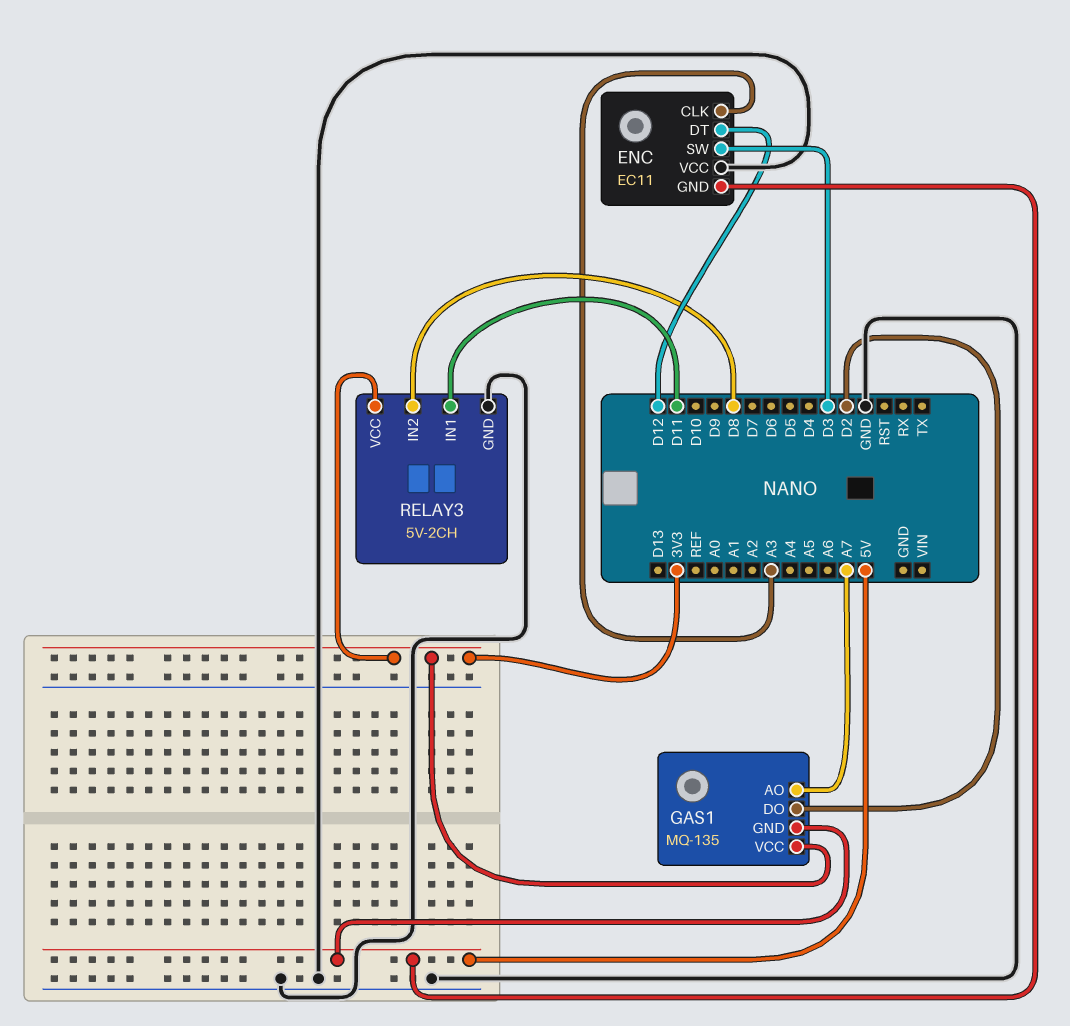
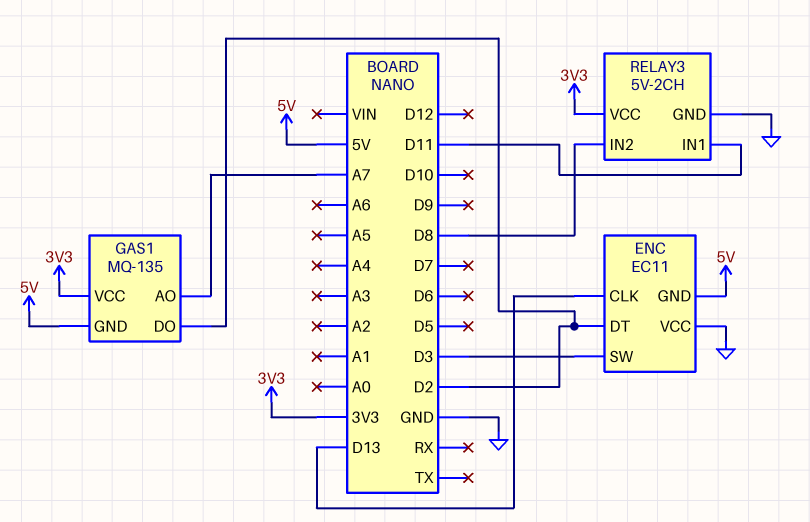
ENC pin CLK: A3 -> D13
ENC pin DT: D12 -> D2

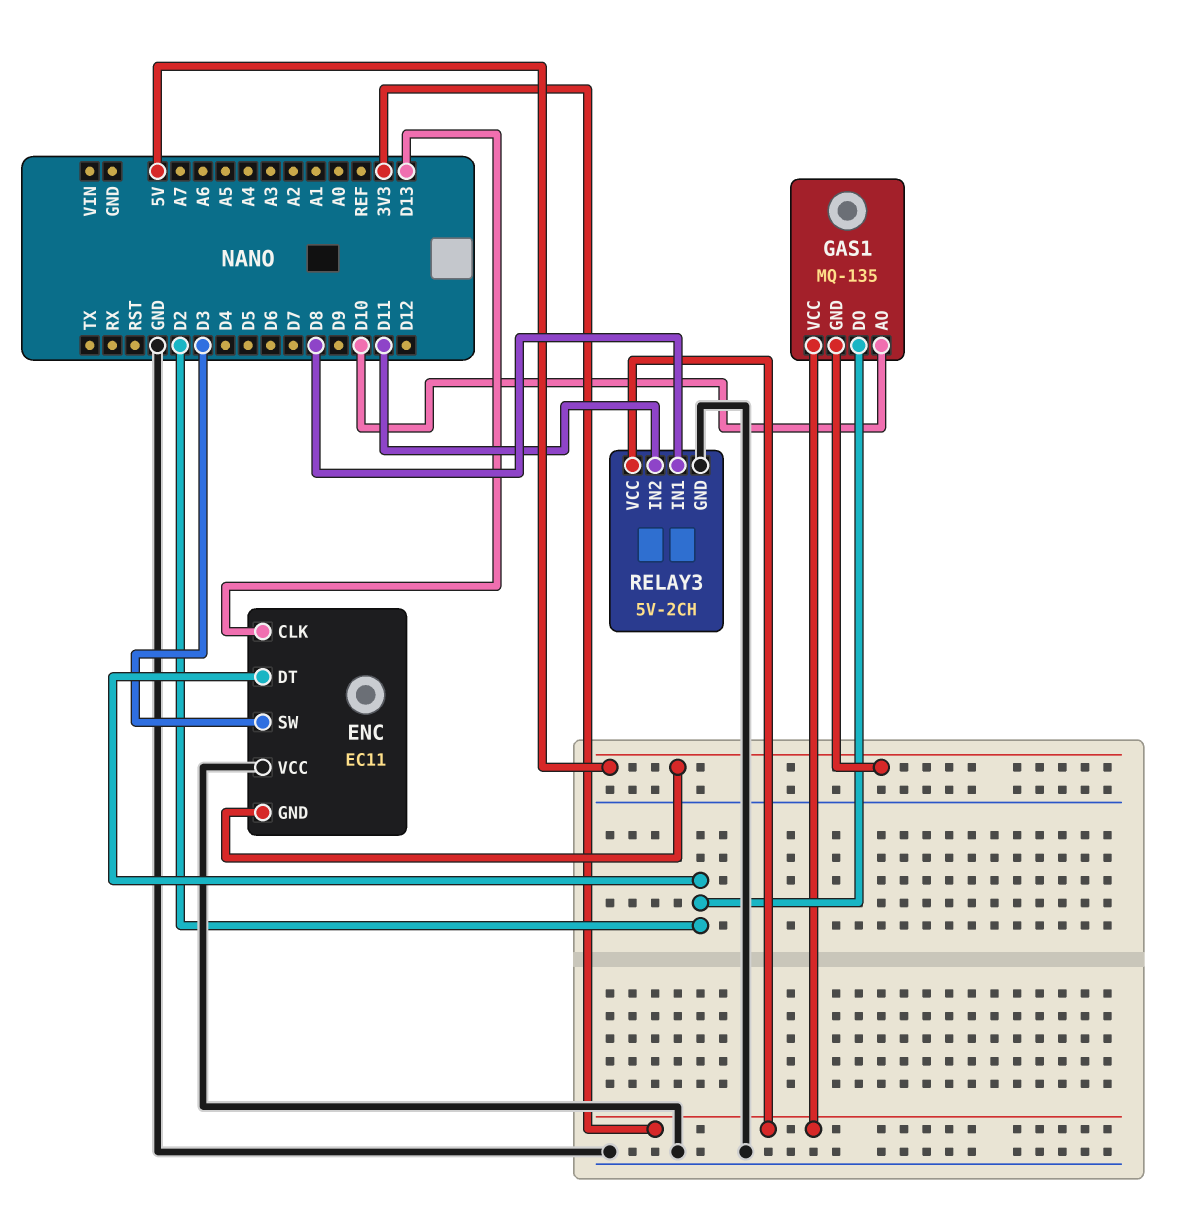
GAS1 pin AO: A7 -> D10
RELAY3 pin IN1: D11 -> D8
RELAY3 pin IN2: D8 -> D11

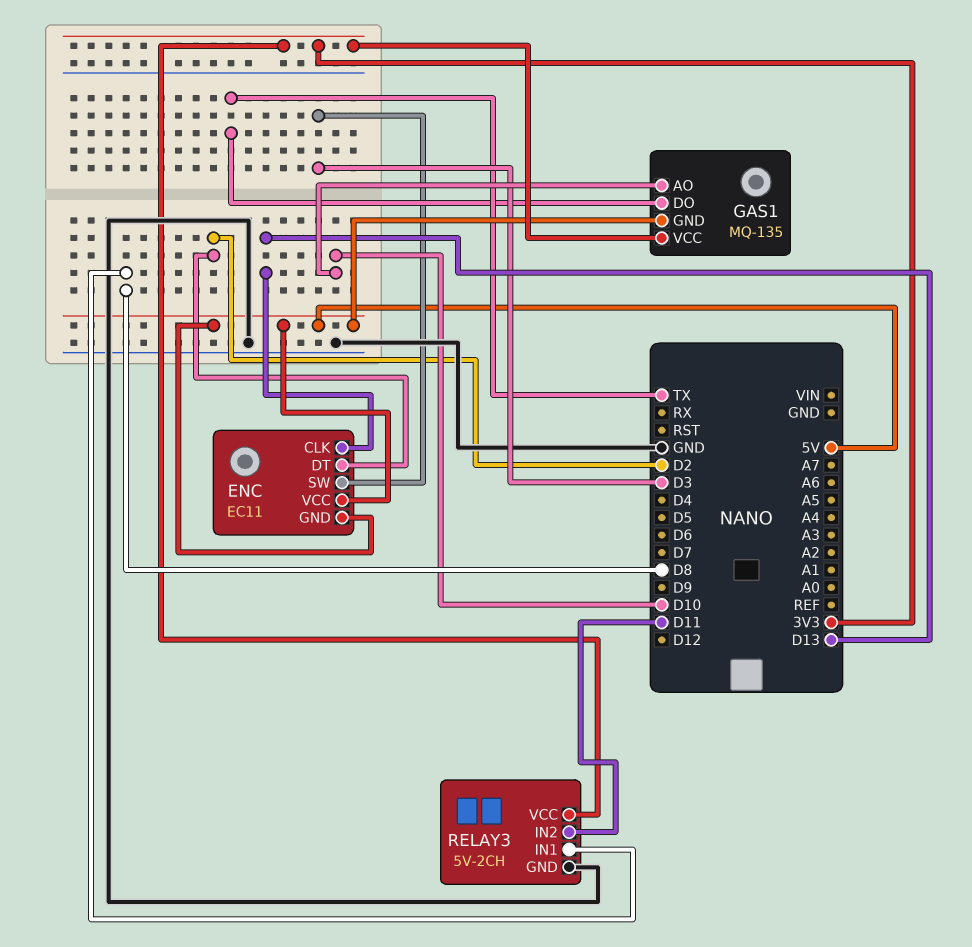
ENC pin VCC: GND -> 5V
GAS1 pin DO: D2 -> TX

